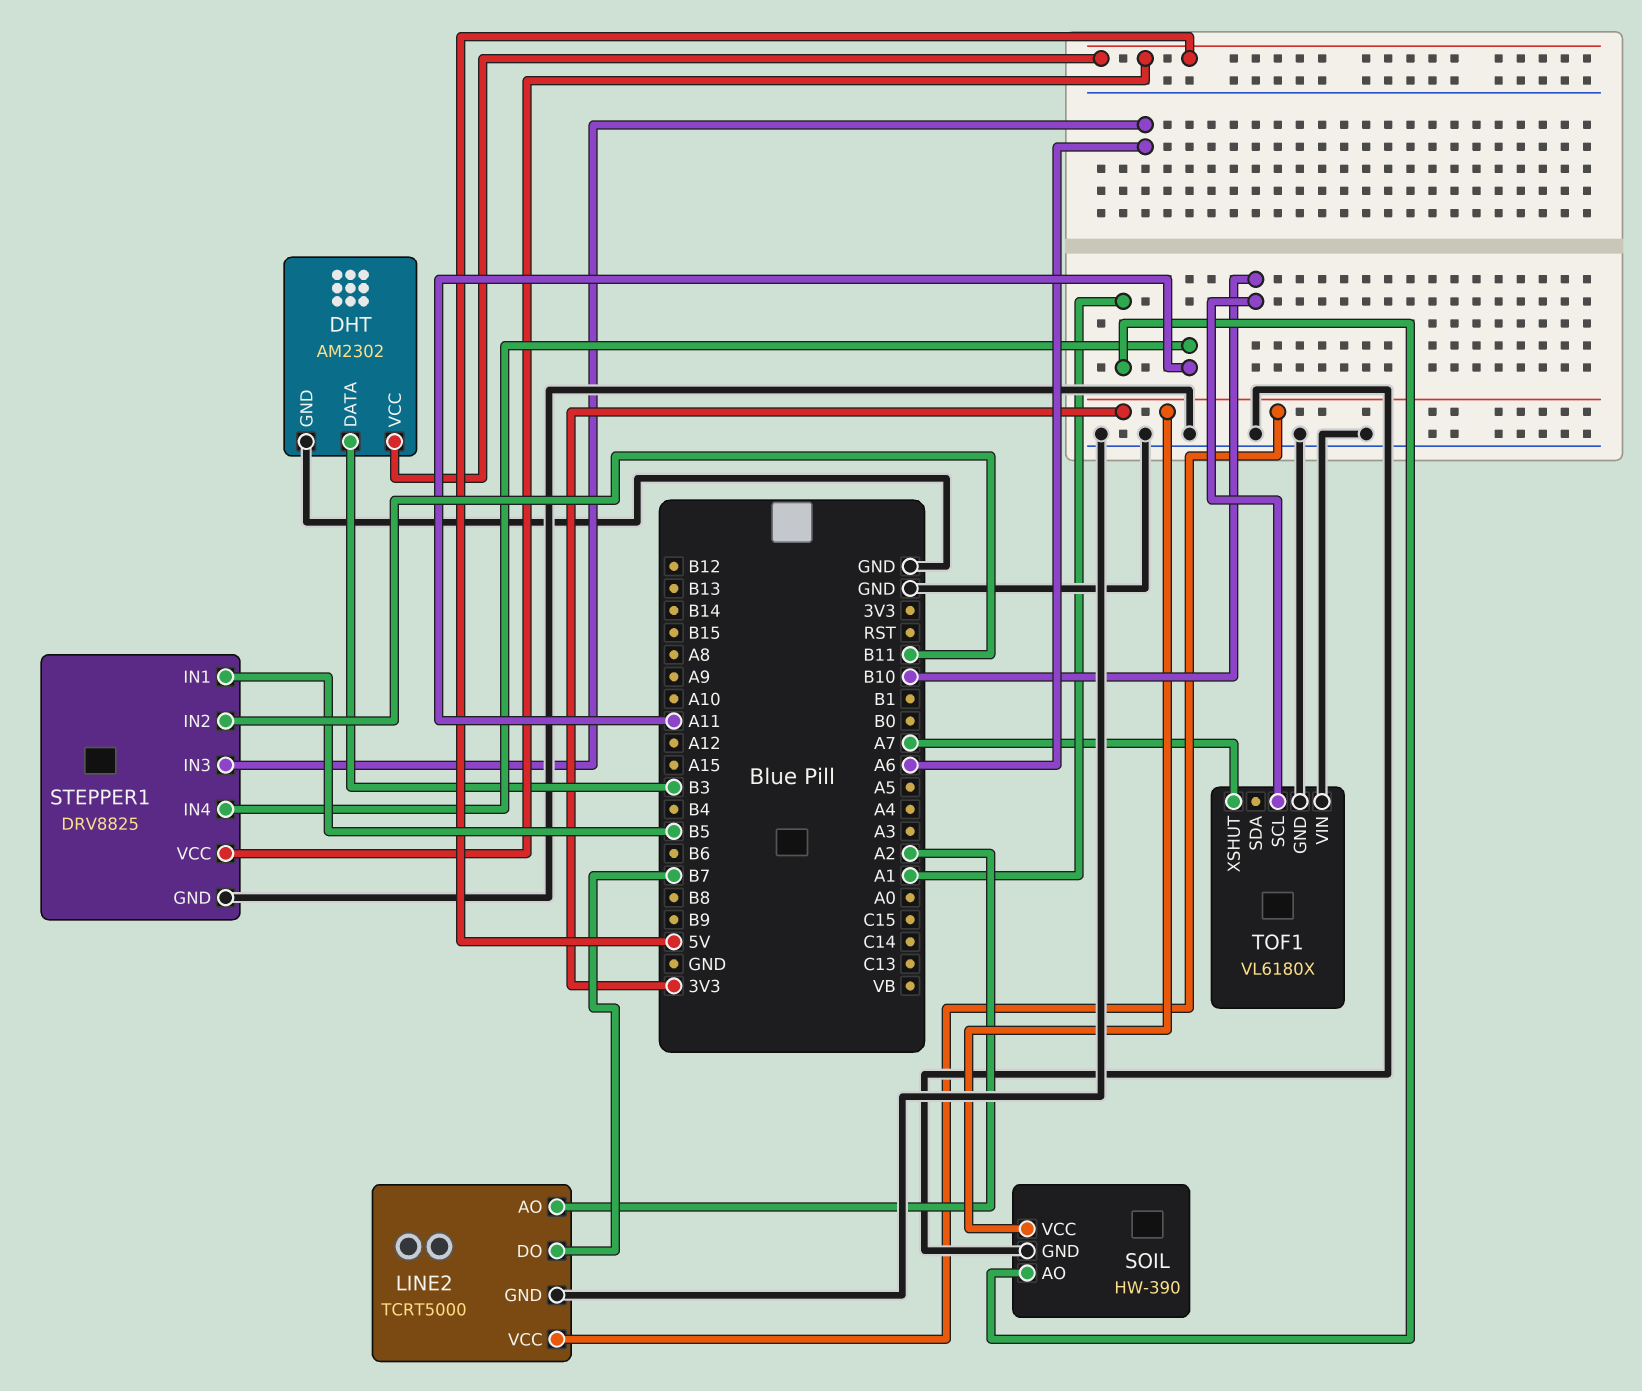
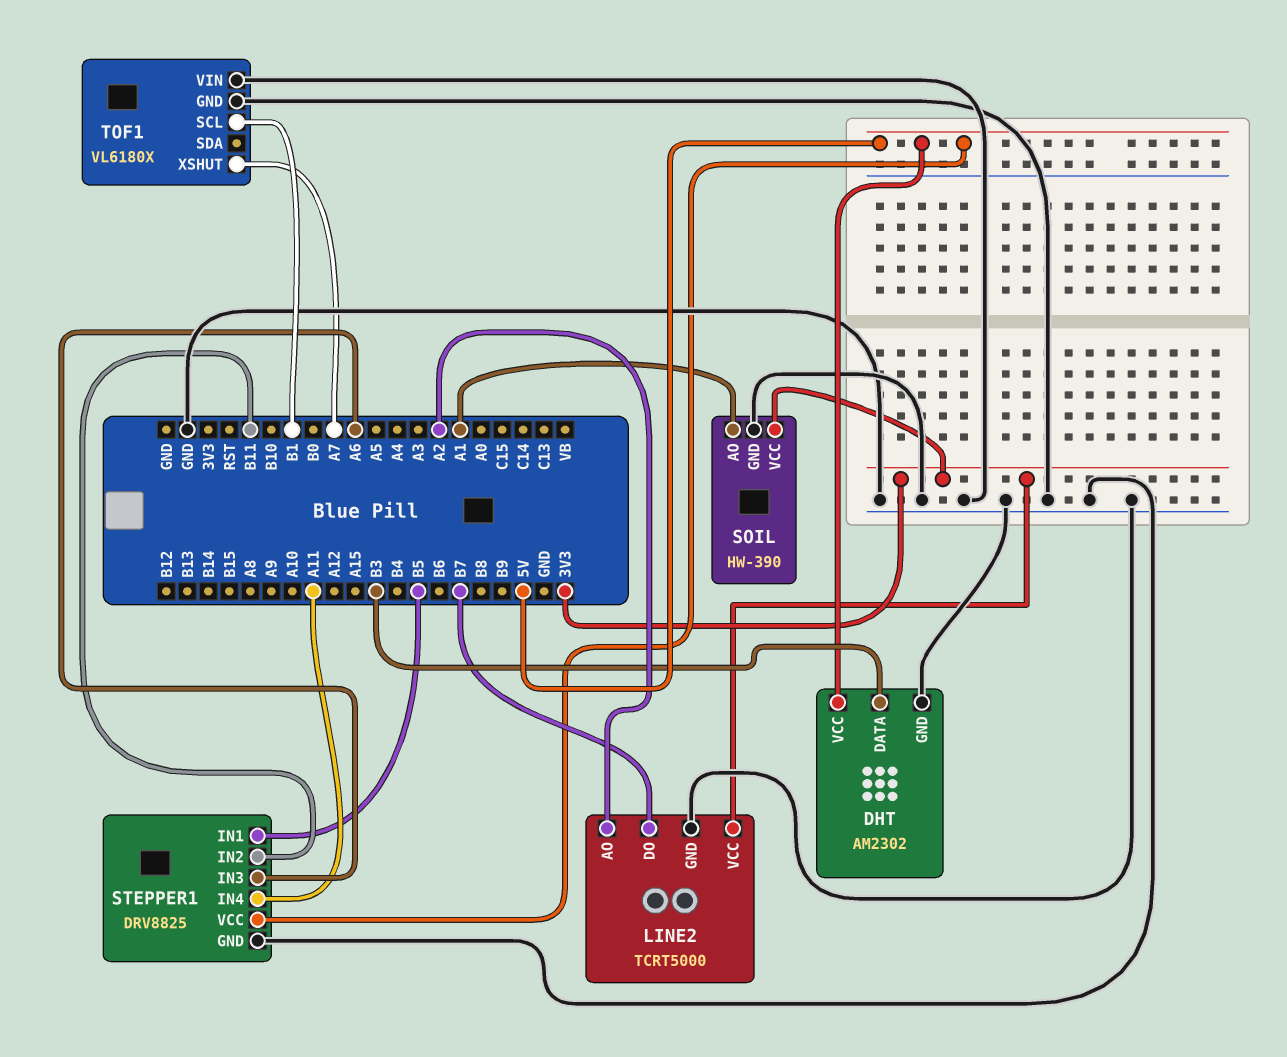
TOF1 pin SCL: B10 -> B1

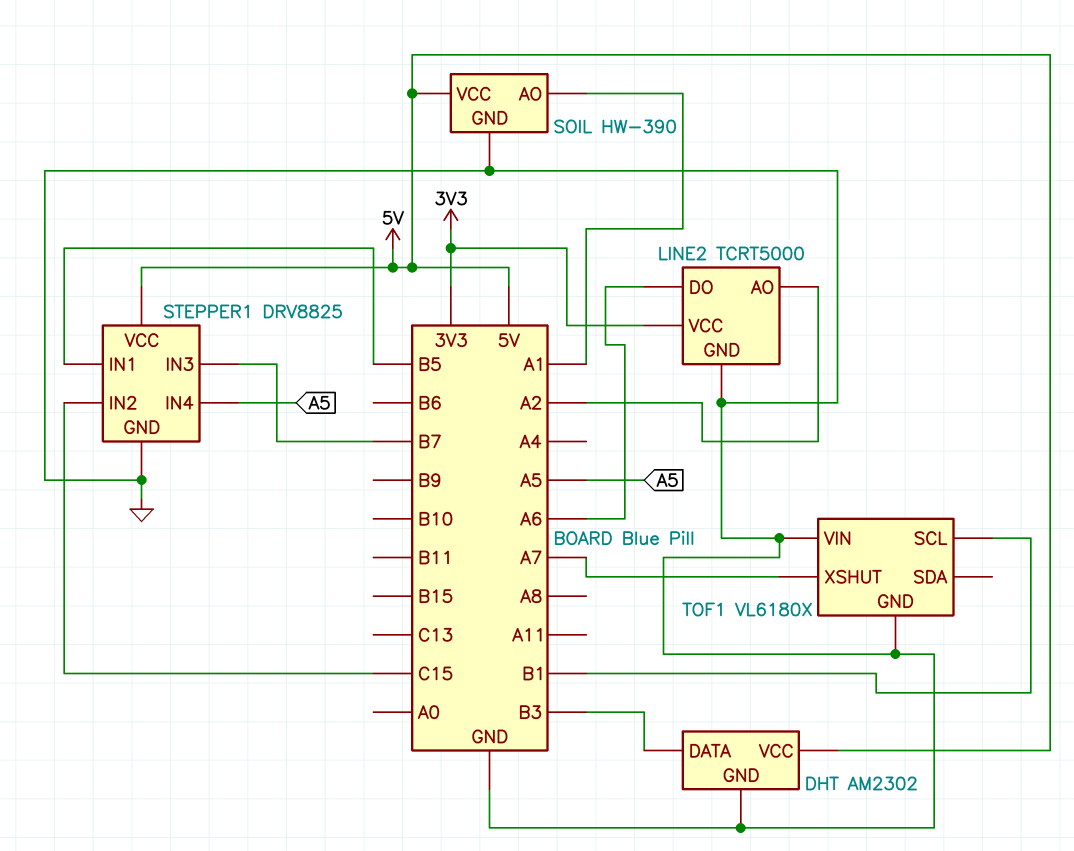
LINE2 pin DO: B7 -> A6
SOIL pin VCC: 3V3 -> 5V
STEPPER1 pin IN2: B11 -> C15
STEPPER1 pin IN3: A6 -> B7
STEPPER1 pin IN4: A11 -> A5

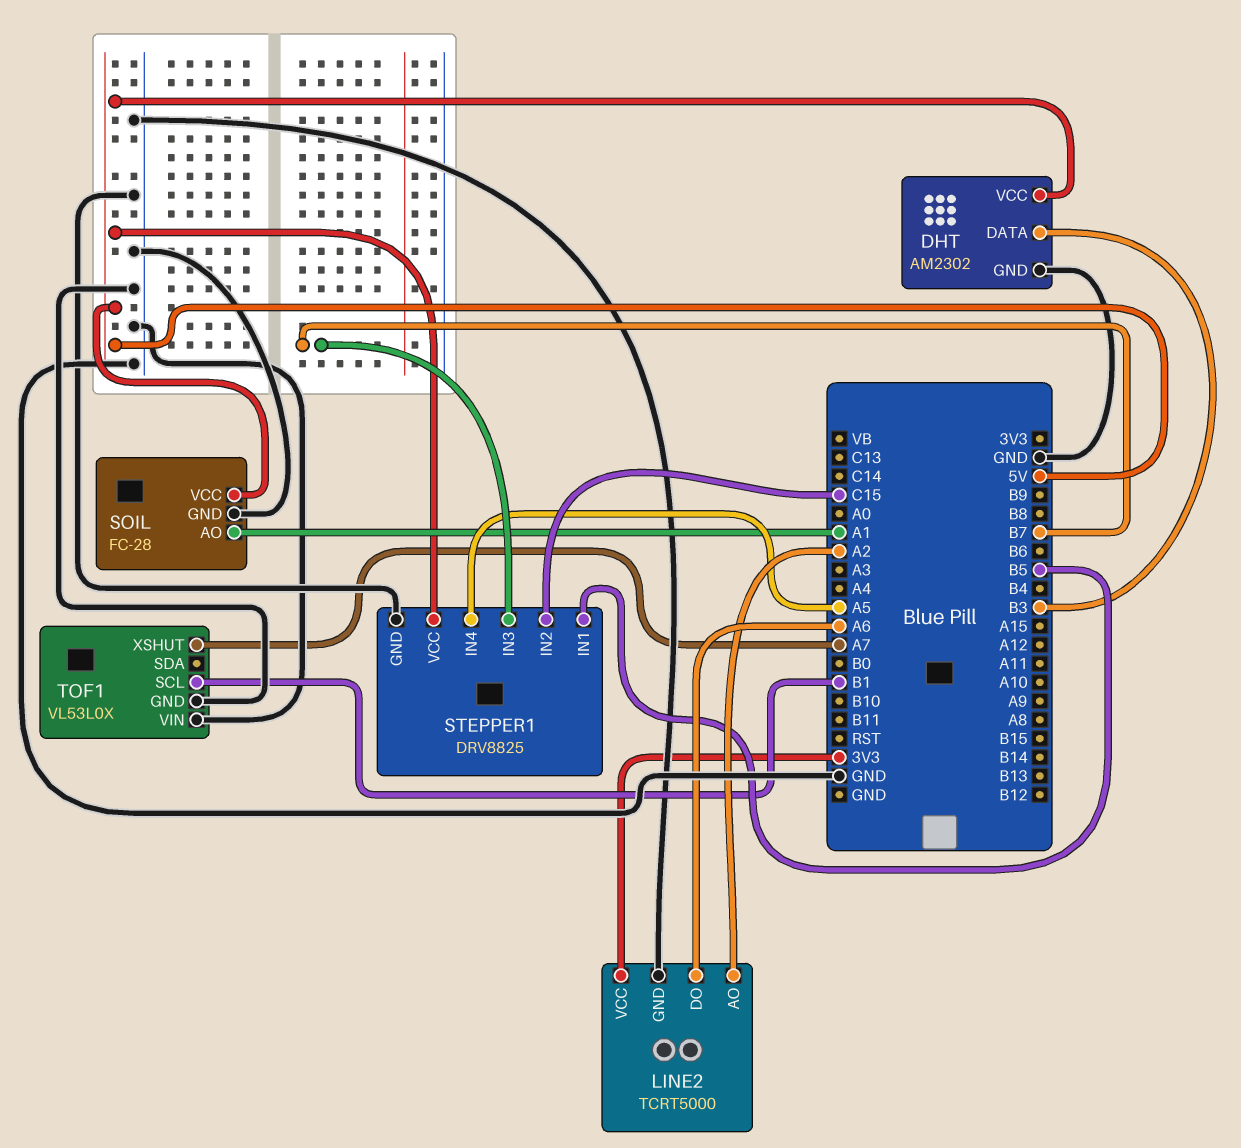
SOIL: HW-390 -> FC-28
TOF1: VL6180X -> VL53L0X

